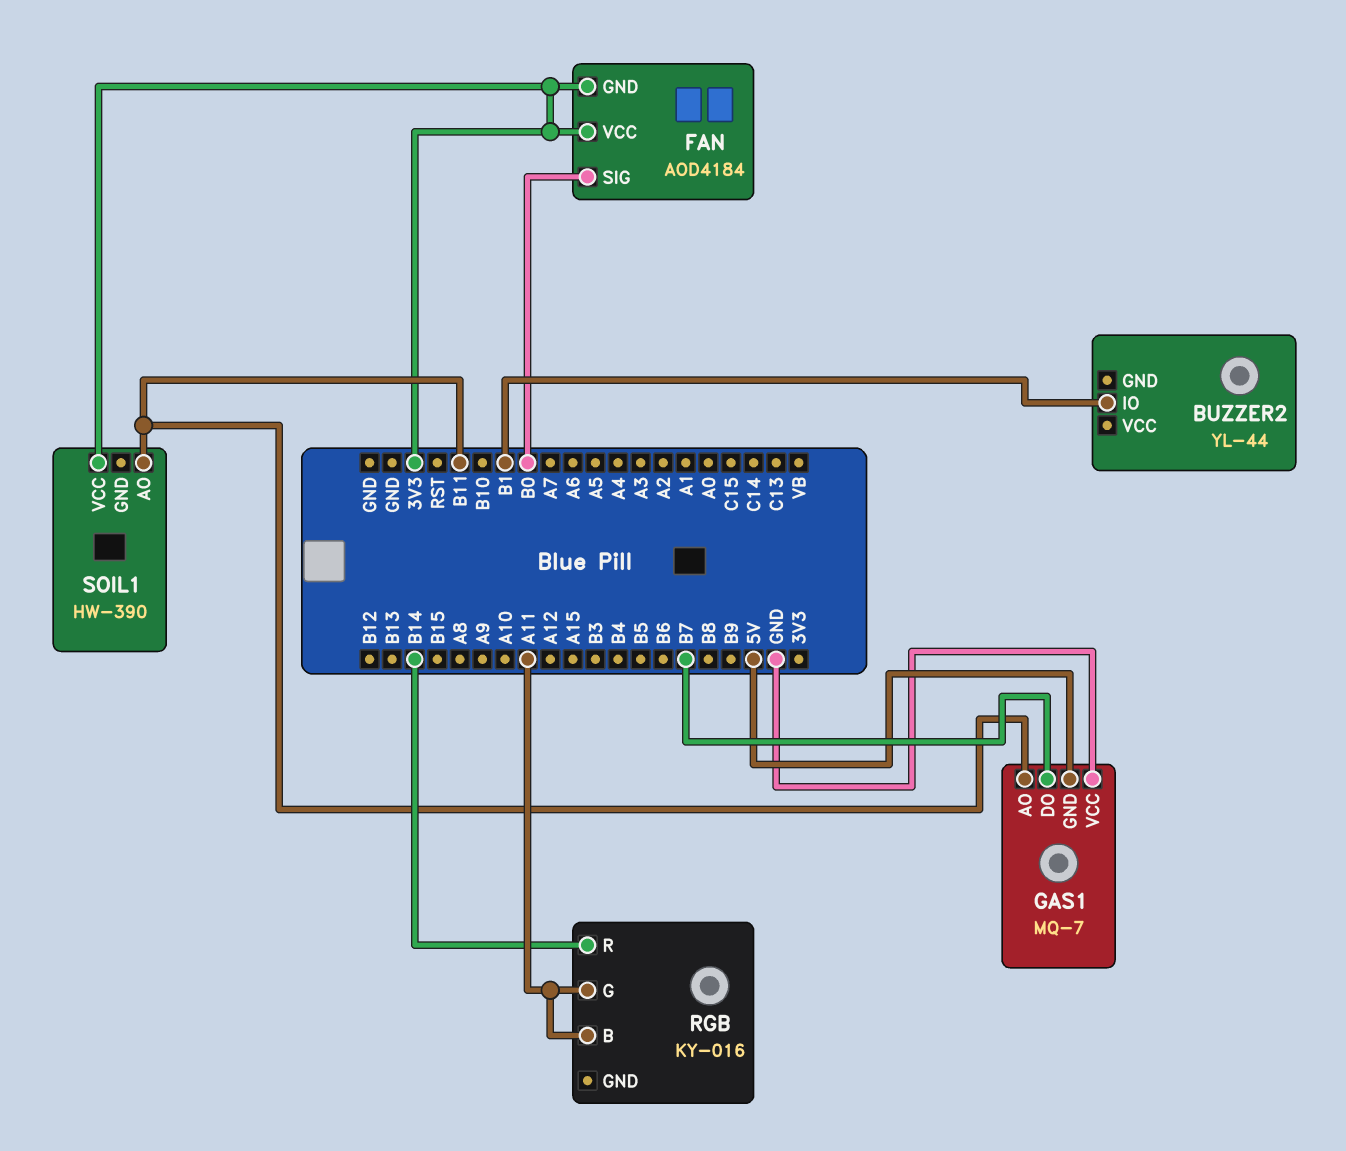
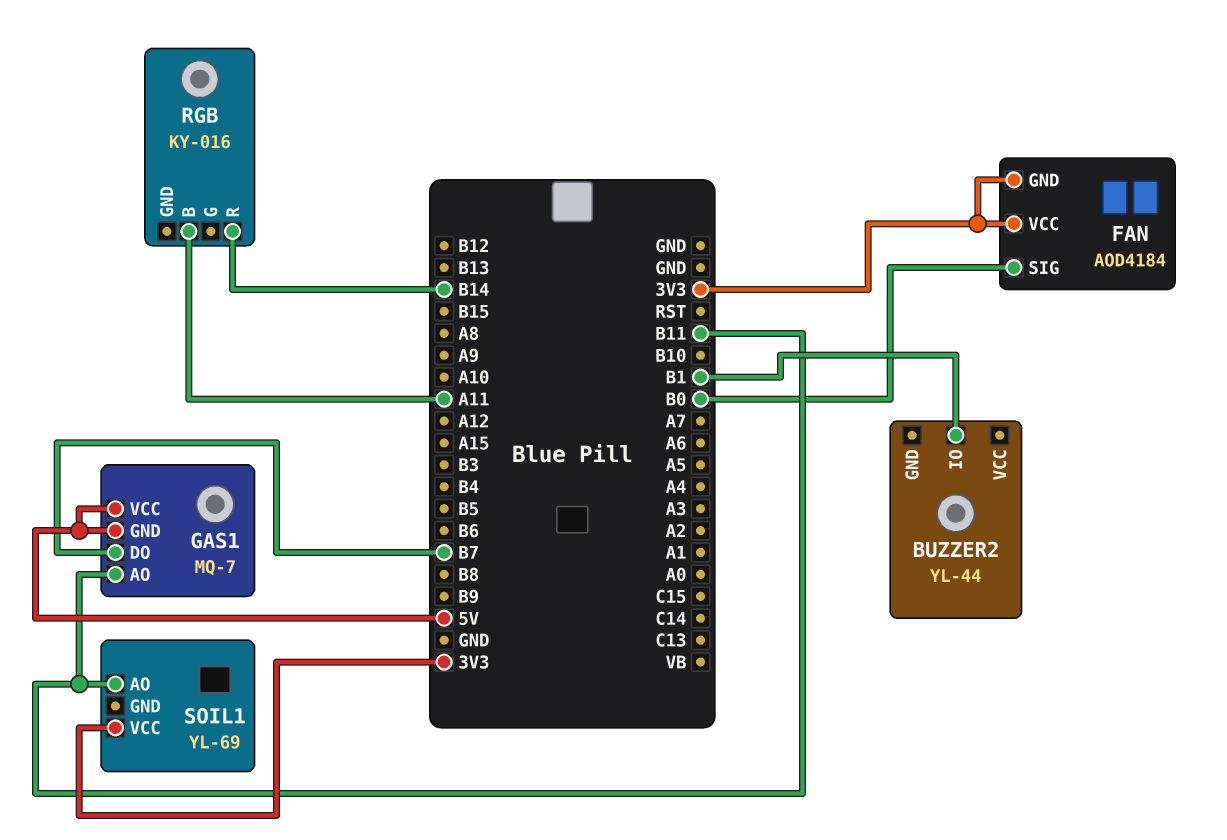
GAS1 pin VCC: GND -> 5V
RGB pin G: A11 -> none
SOIL1: HW-390 -> YL-69

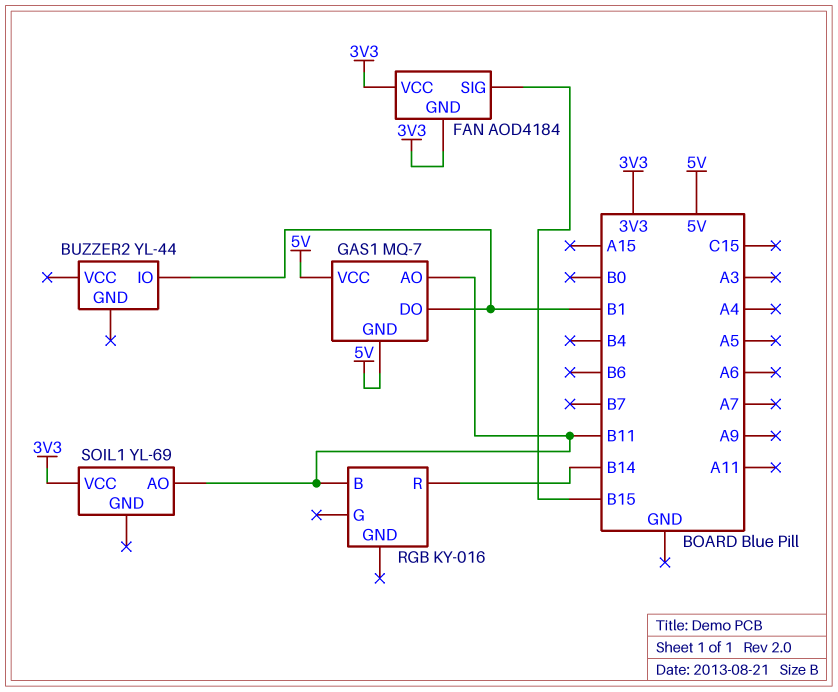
FAN pin SIG: B0 -> B15
GAS1 pin DO: B7 -> B1
RGB pin B: A11 -> B11

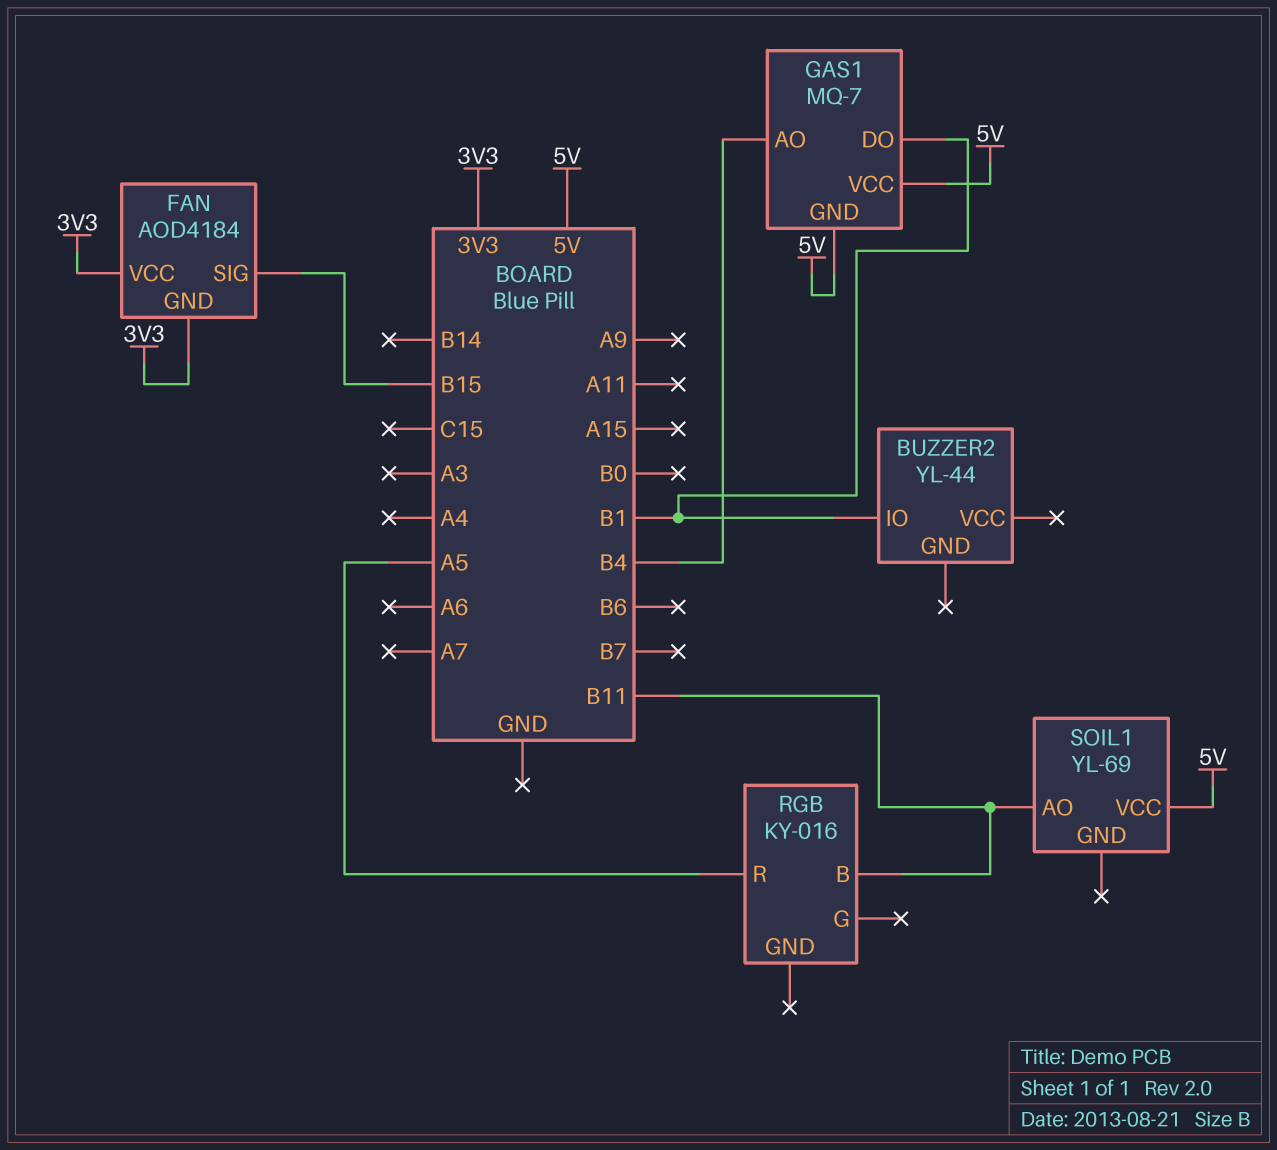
GAS1 pin AO: B11 -> B4
RGB pin R: B14 -> A5
SOIL1 pin VCC: 3V3 -> 5V

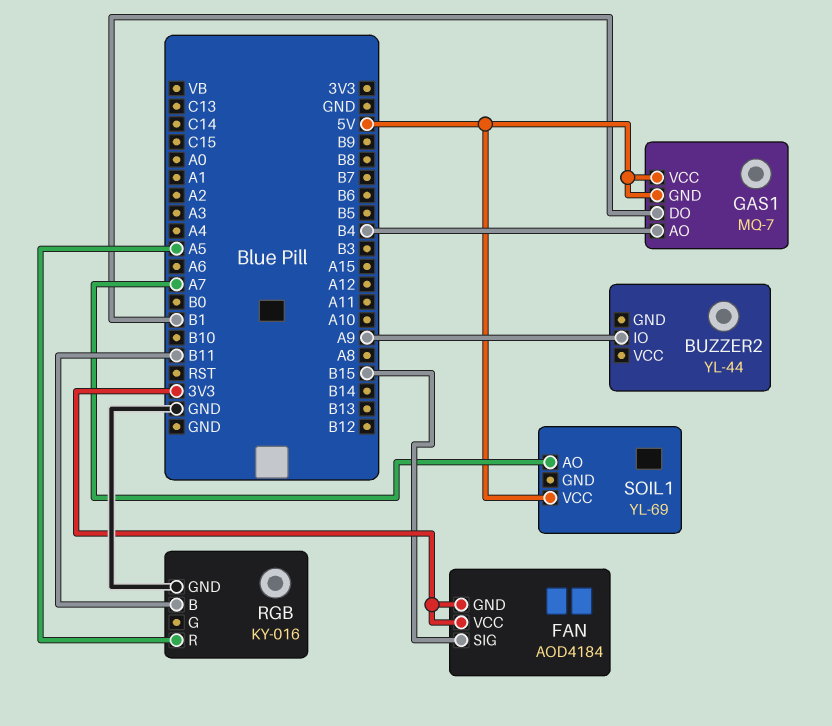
BUZZER2 pin IO: B1 -> A9
RGB pin GND: none -> GND
SOIL1 pin AO: B11 -> A7

